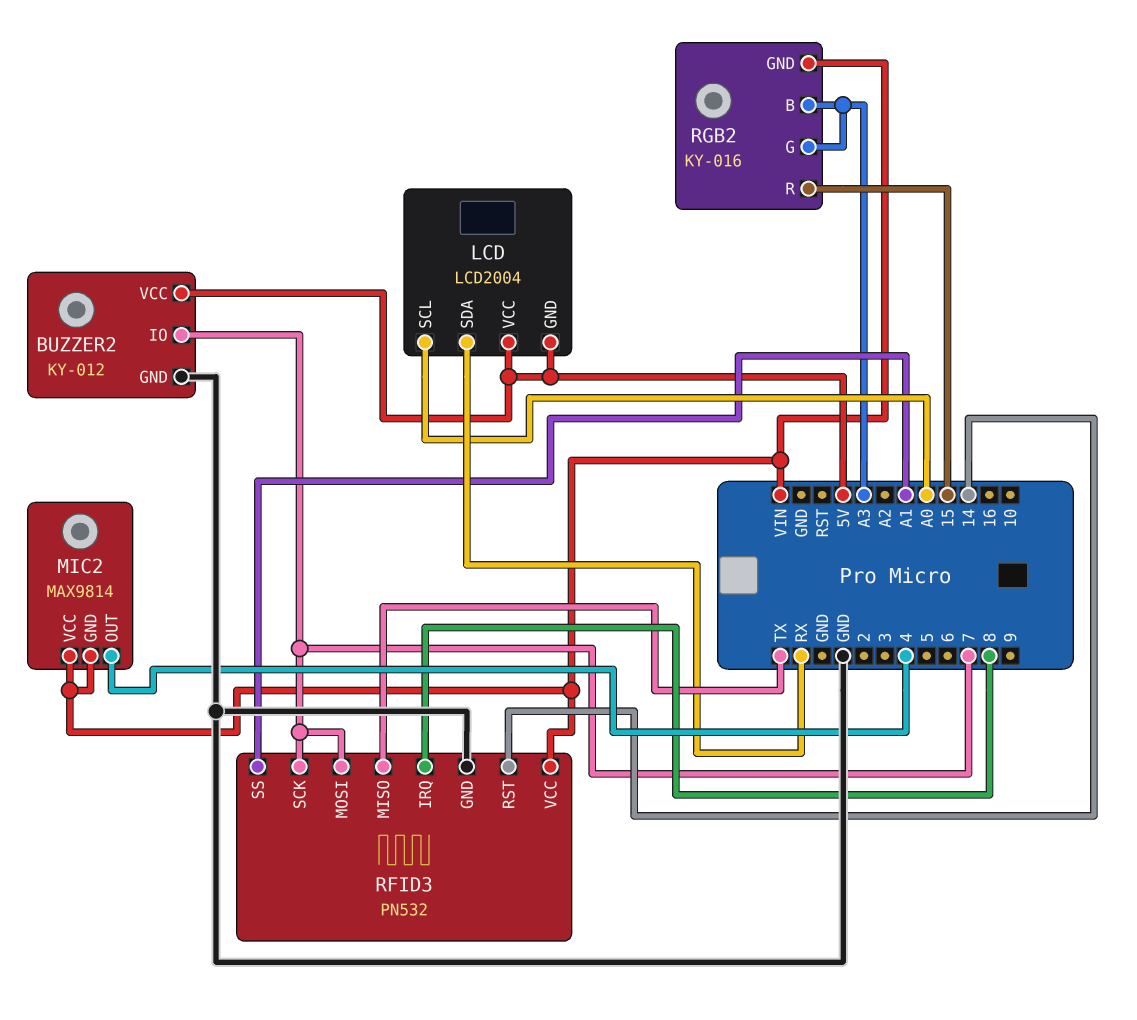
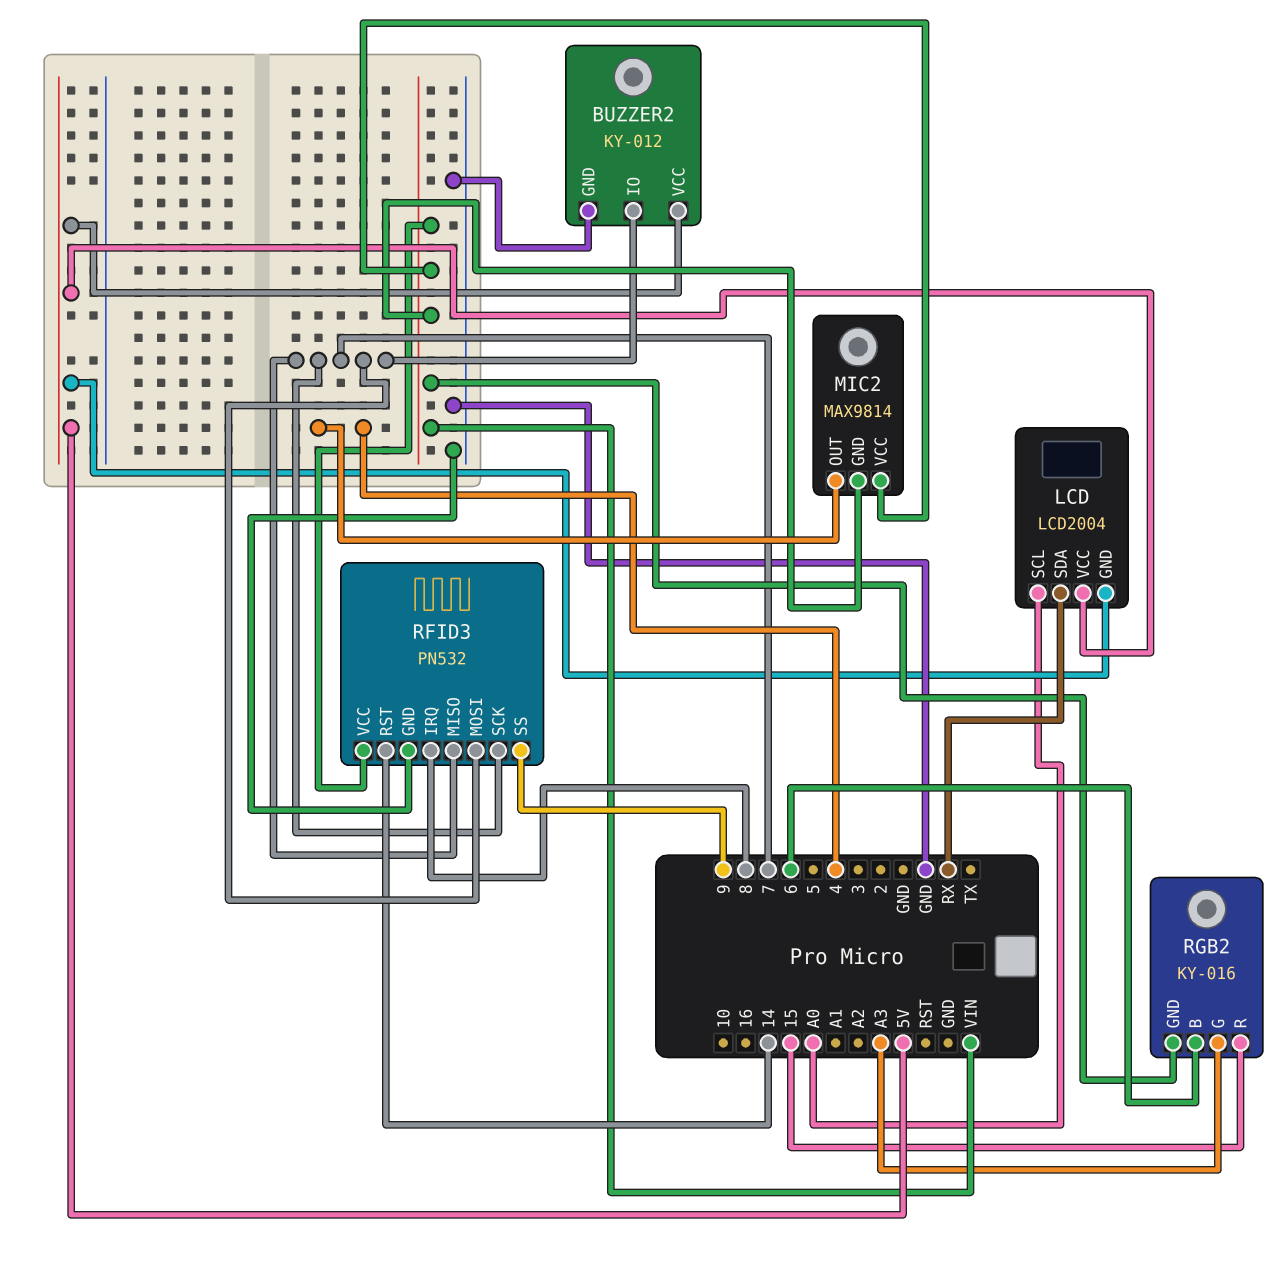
RFID3 pin MISO: TX -> 7
RFID3 pin SS: A1 -> 9
RGB2 pin B: A3 -> 6

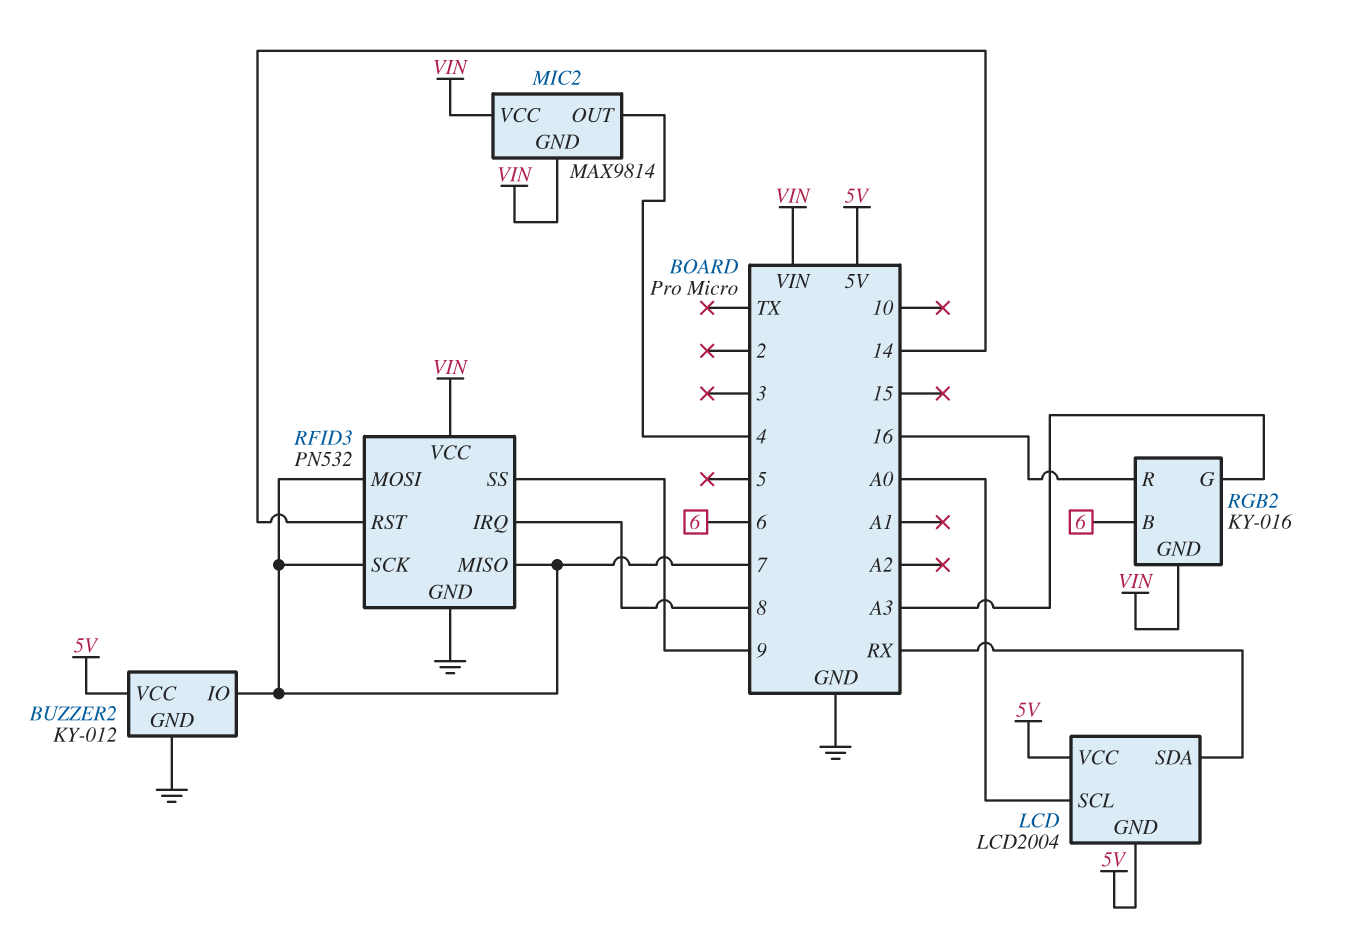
RGB2 pin R: 15 -> 16

